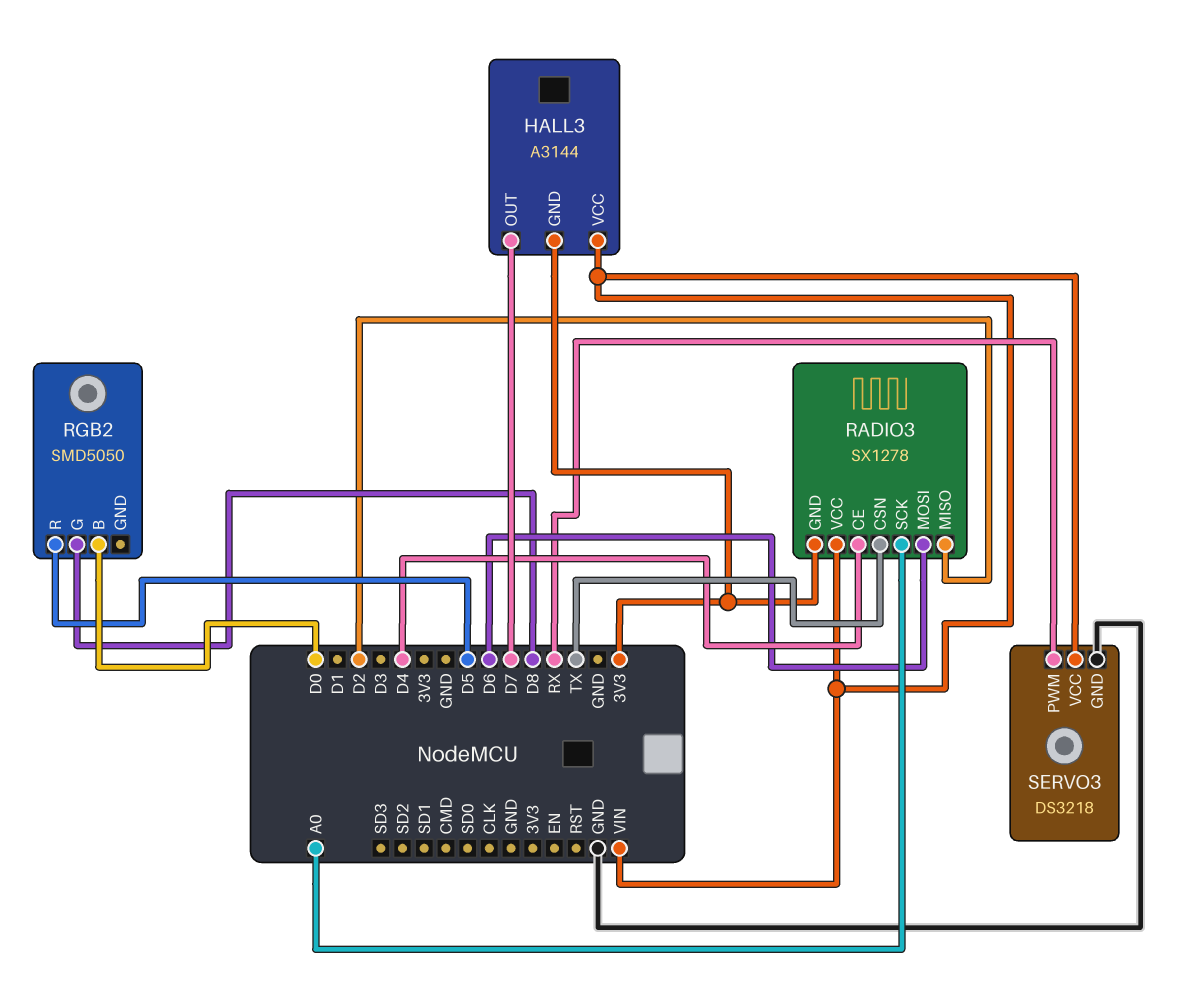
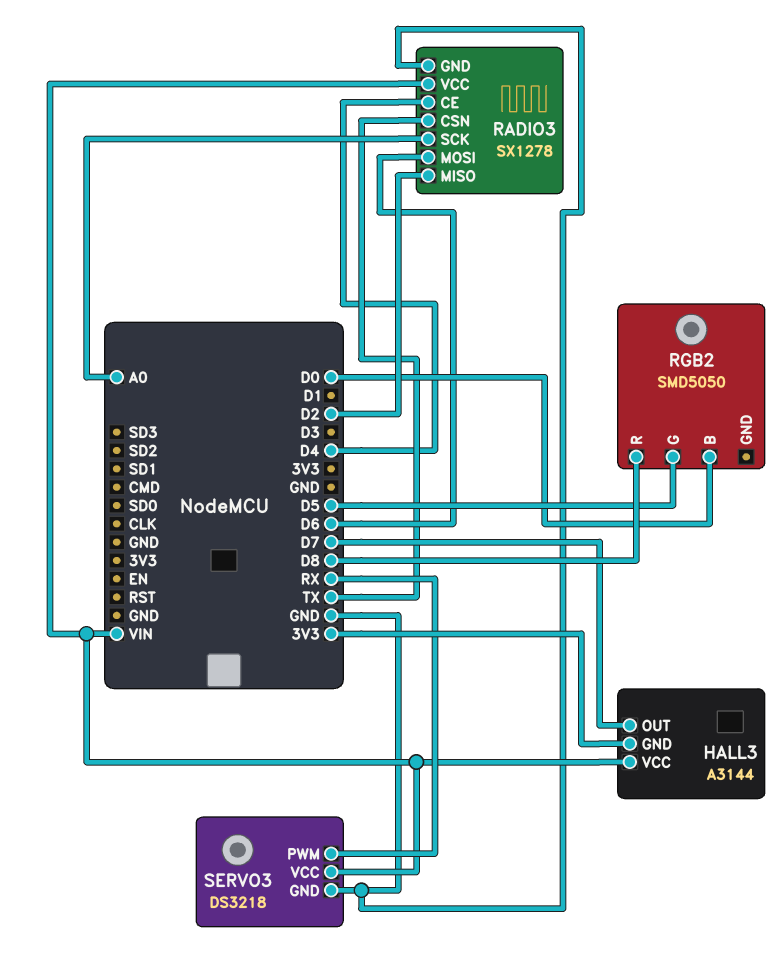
RADIO3 pin GND: 3V3 -> GND
RGB2 pin G: D8 -> D5
RGB2 pin R: D5 -> D8

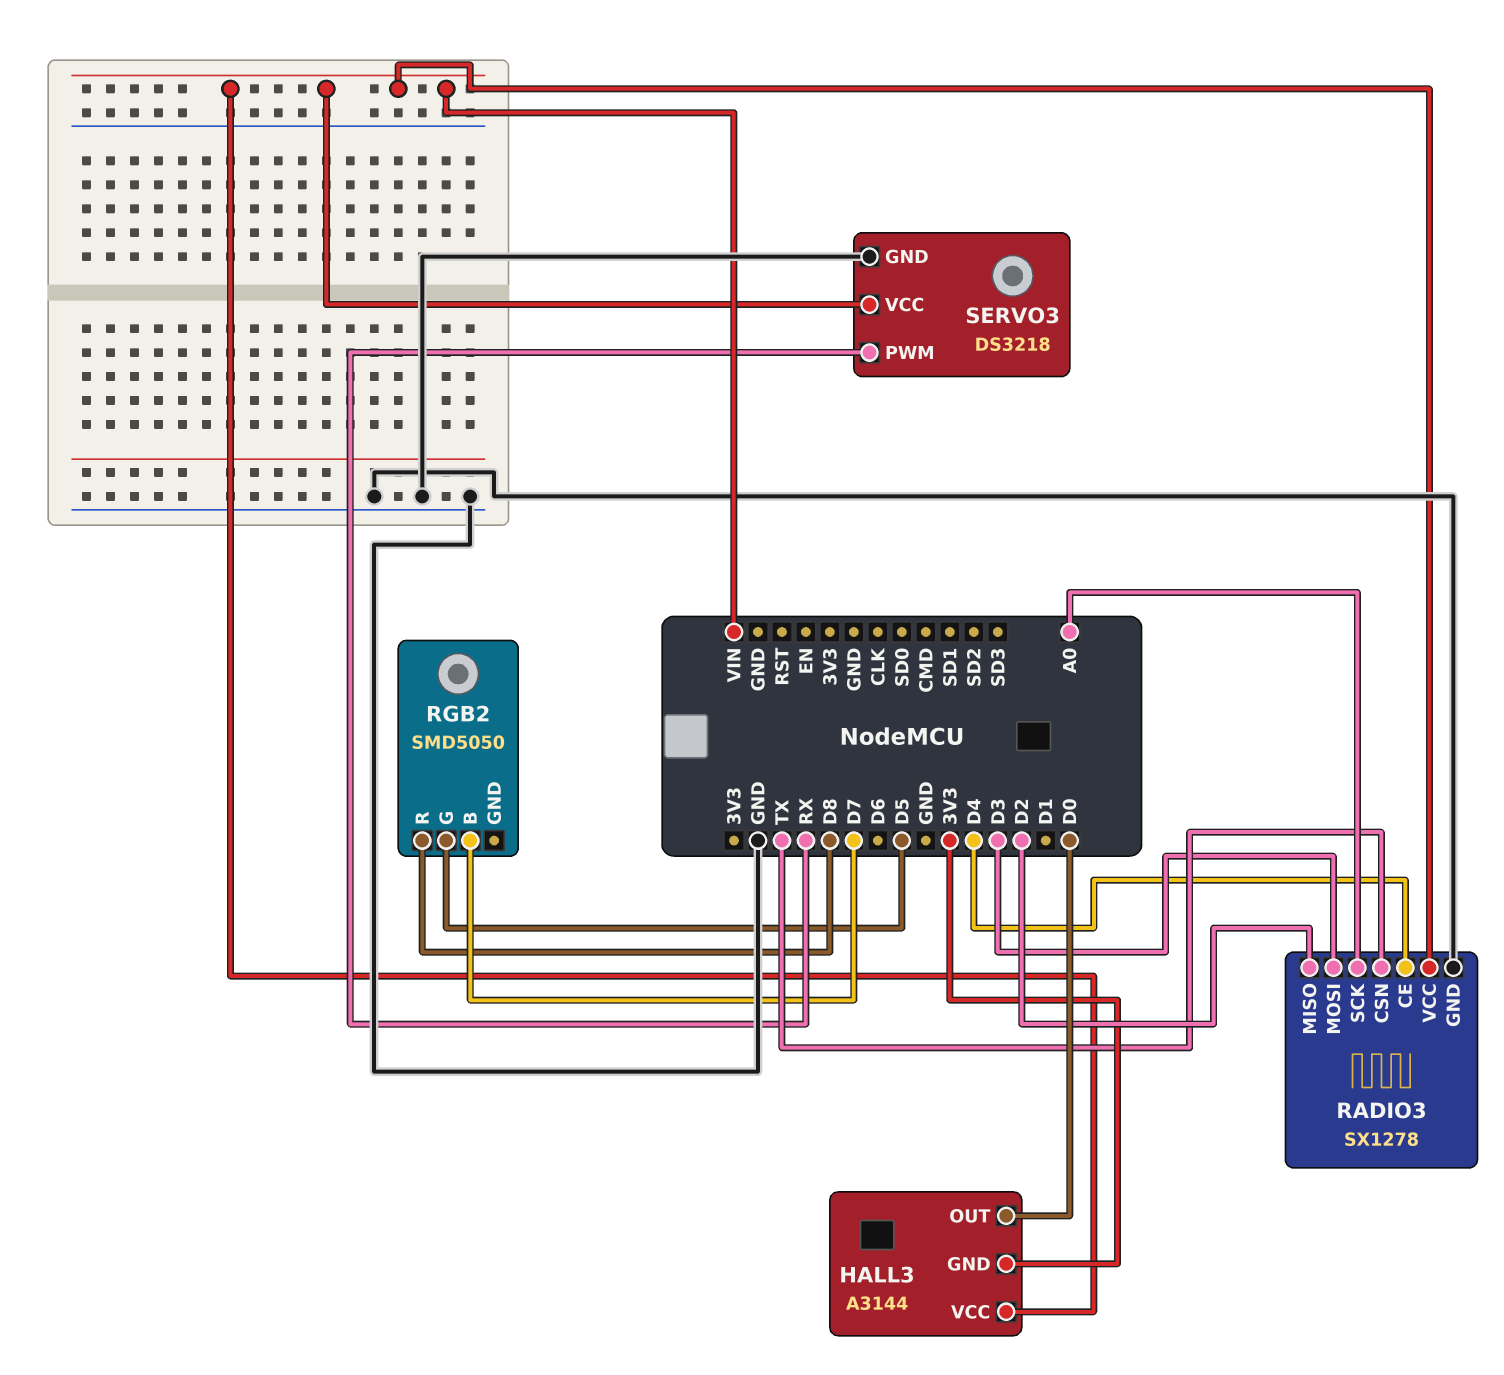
HALL3 pin OUT: D7 -> D0
RADIO3 pin MOSI: D6 -> D3
RGB2 pin B: D0 -> D7

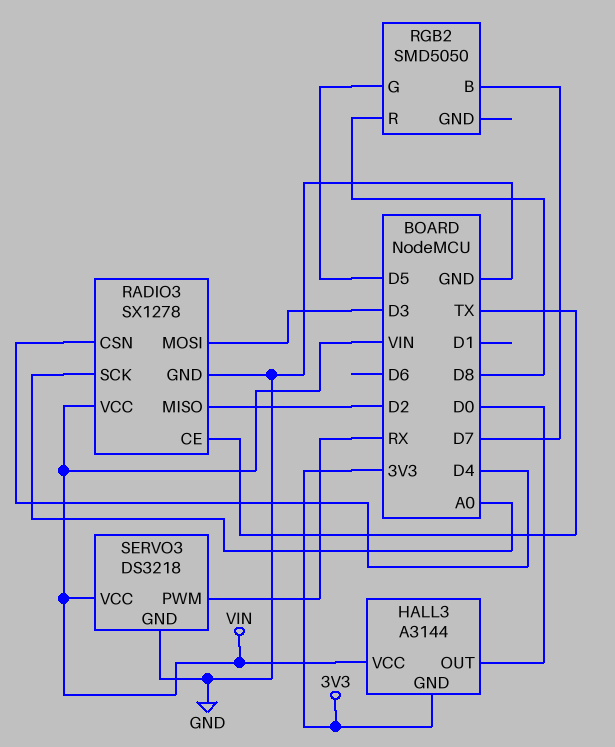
RADIO3 pin CE: D4 -> TX
RADIO3 pin CSN: TX -> D4

